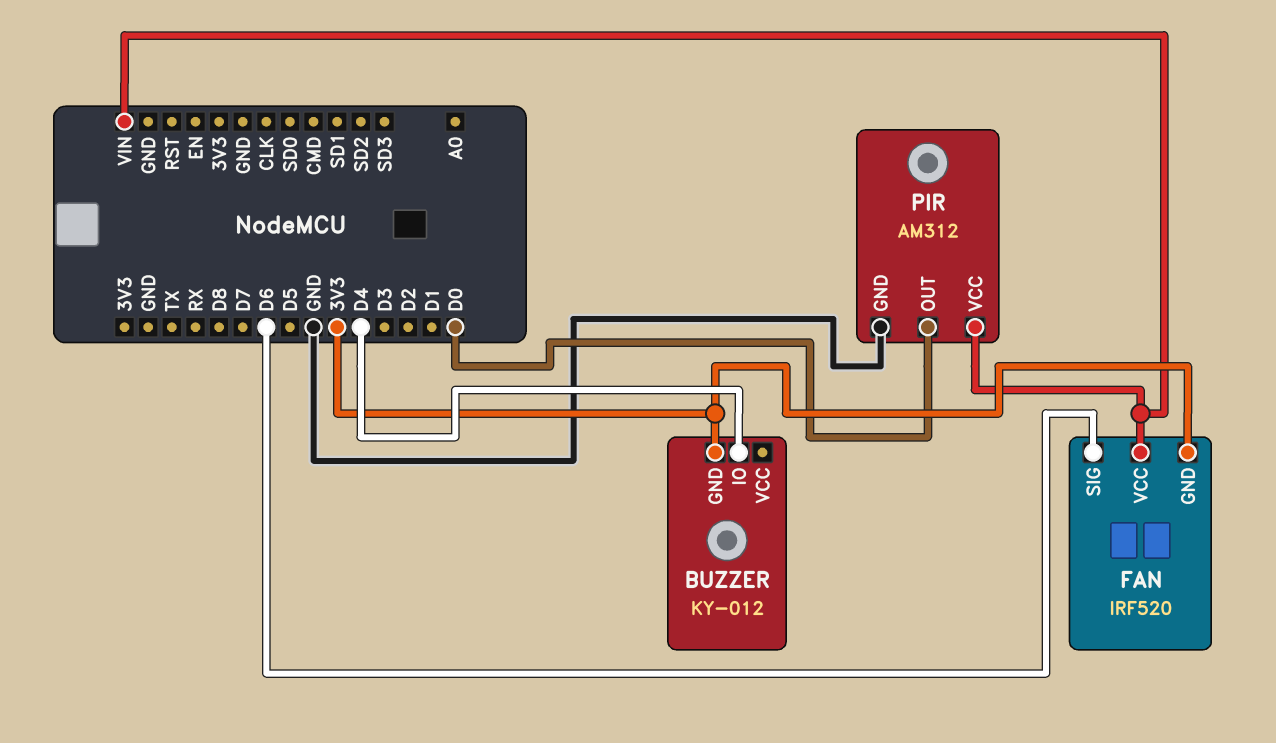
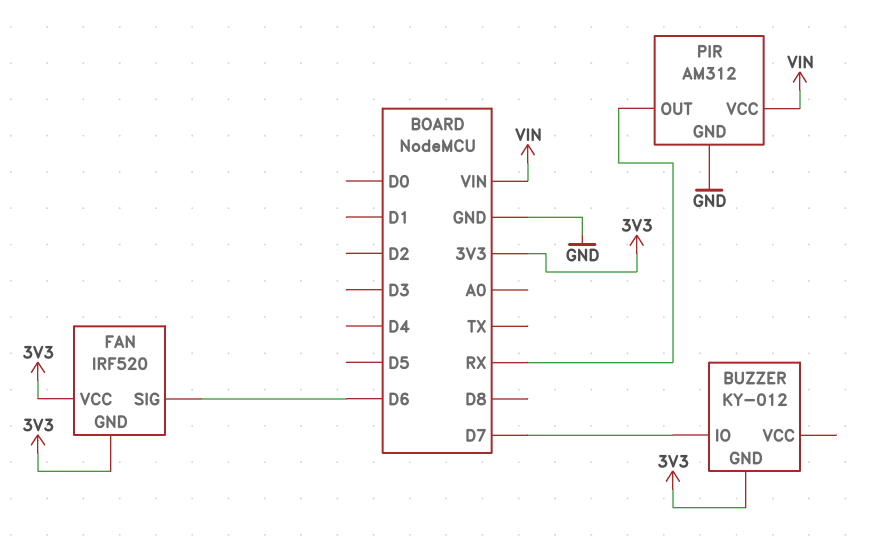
BUZZER pin IO: D4 -> D7
FAN pin VCC: VIN -> 3V3
PIR pin OUT: D0 -> RX

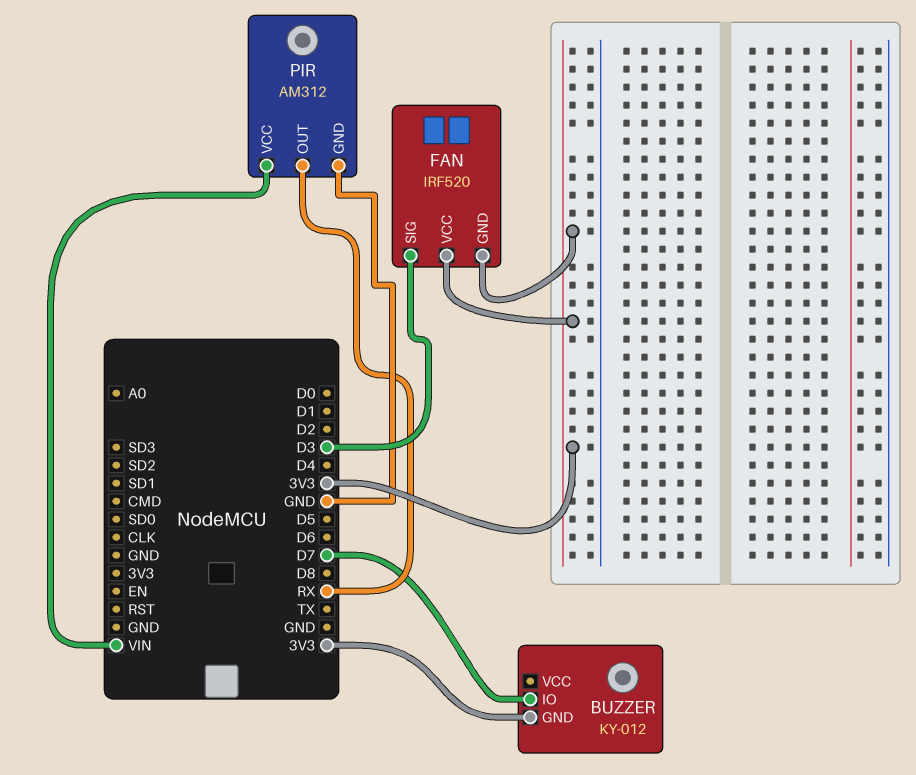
FAN pin SIG: D6 -> D3

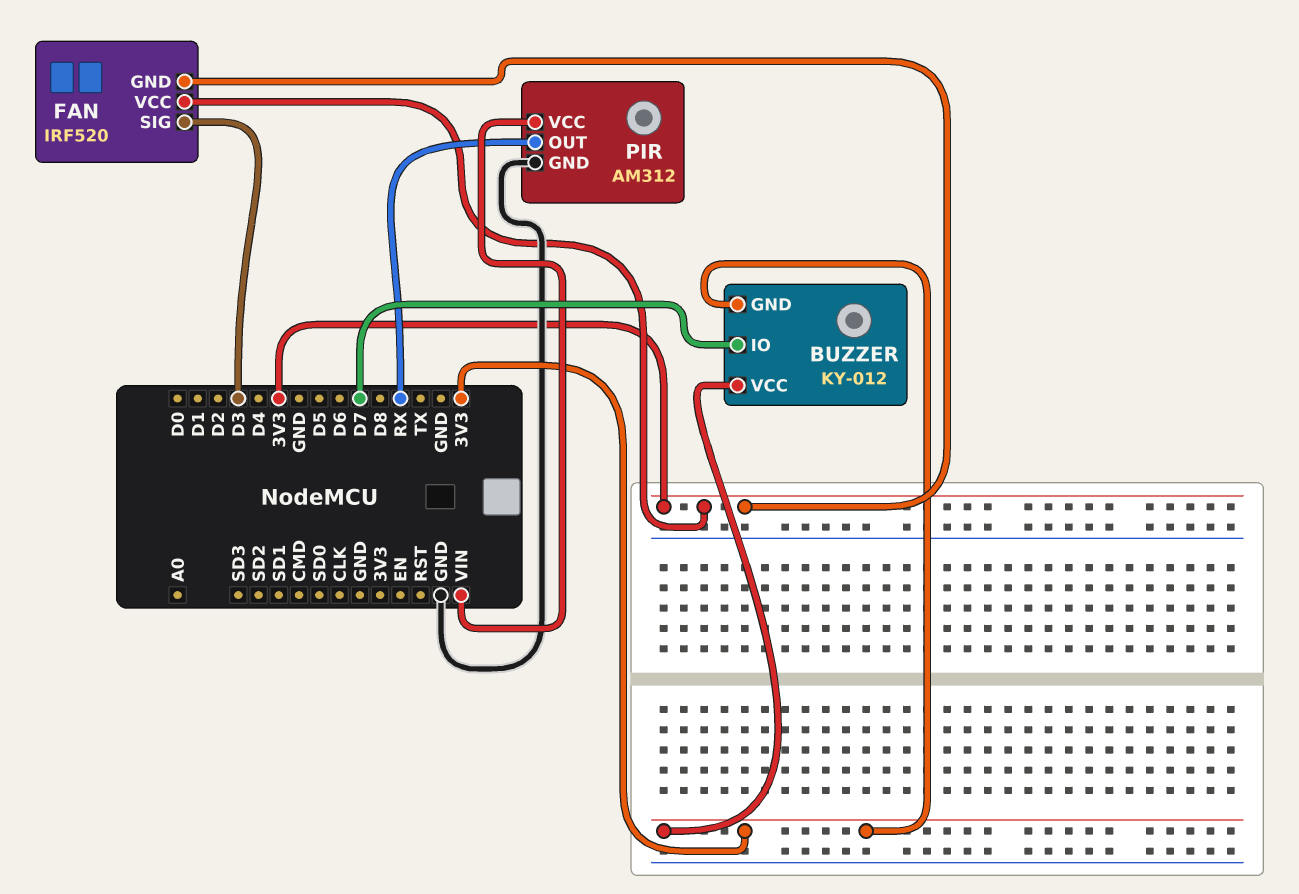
BUZZER pin VCC: none -> 3V3

